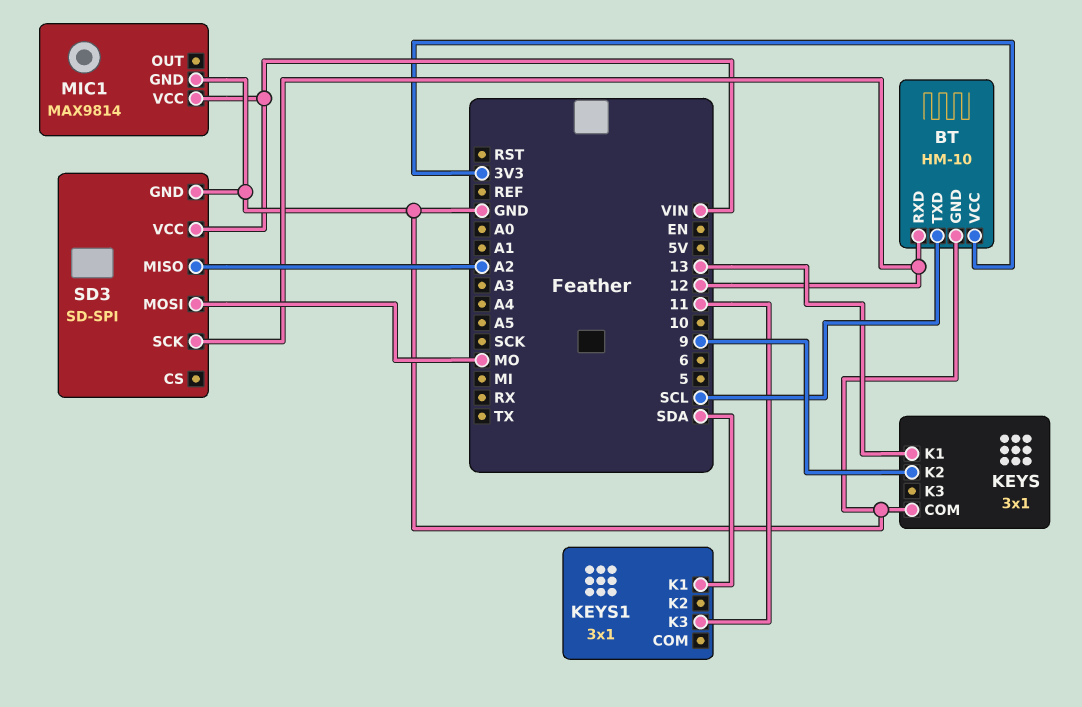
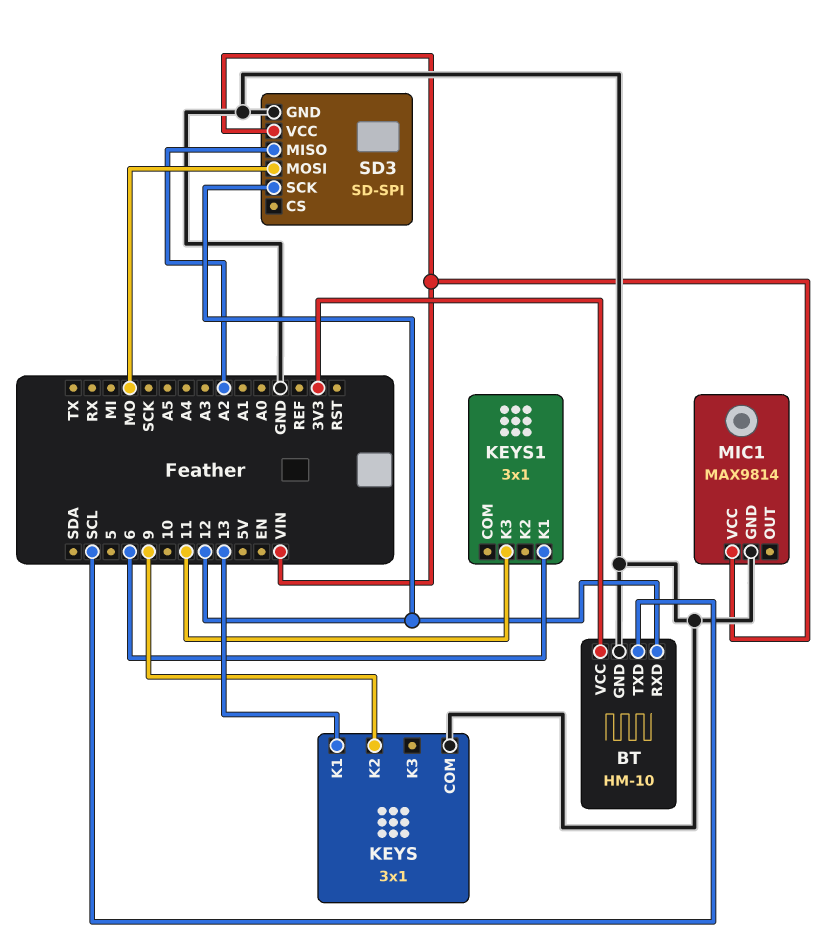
KEYS1 pin K1: SDA -> 6

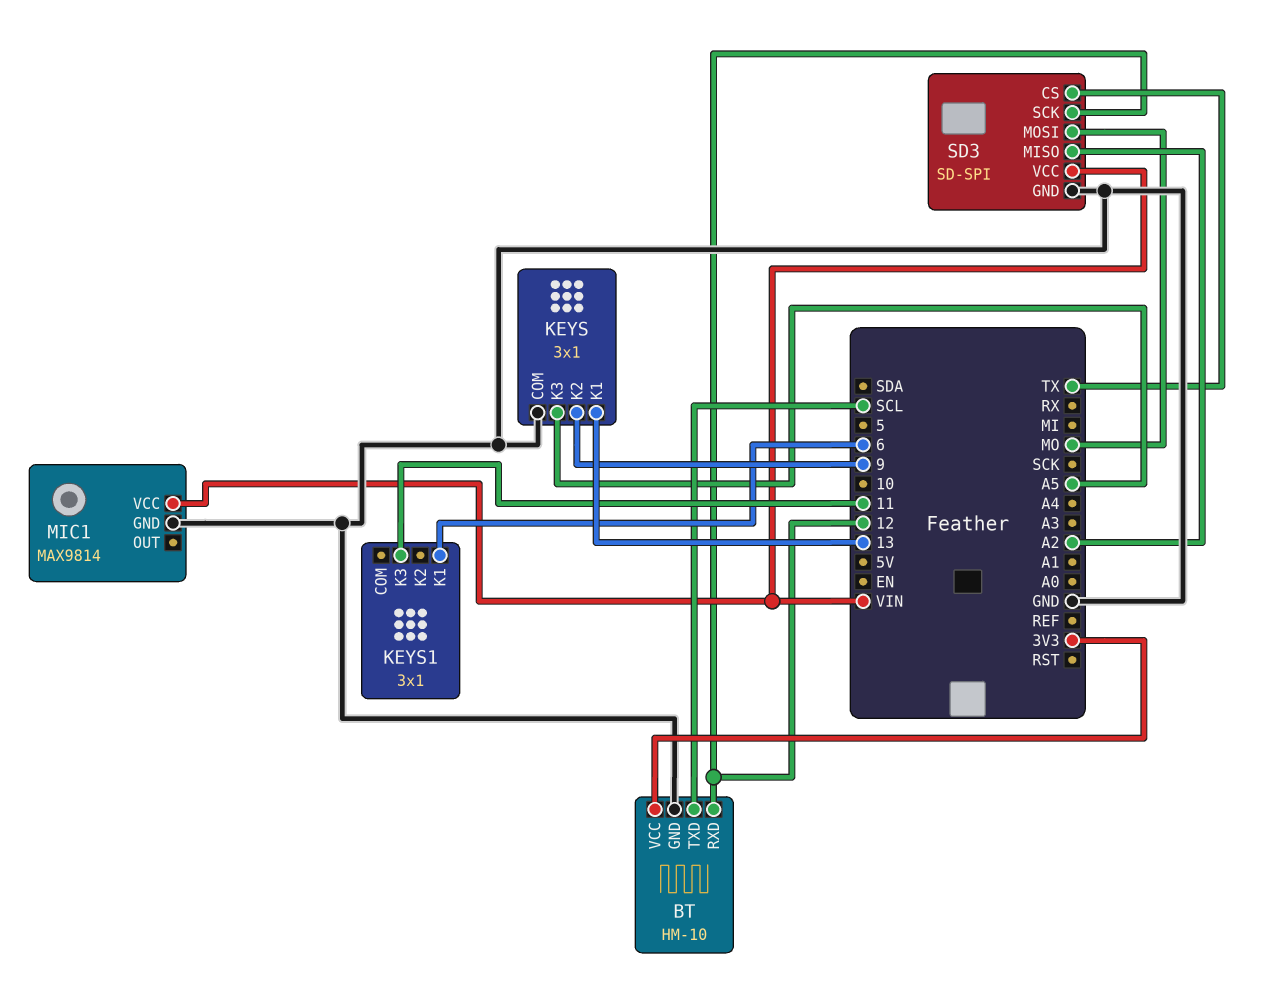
KEYS pin K3: none -> A5
SD3 pin CS: none -> TX

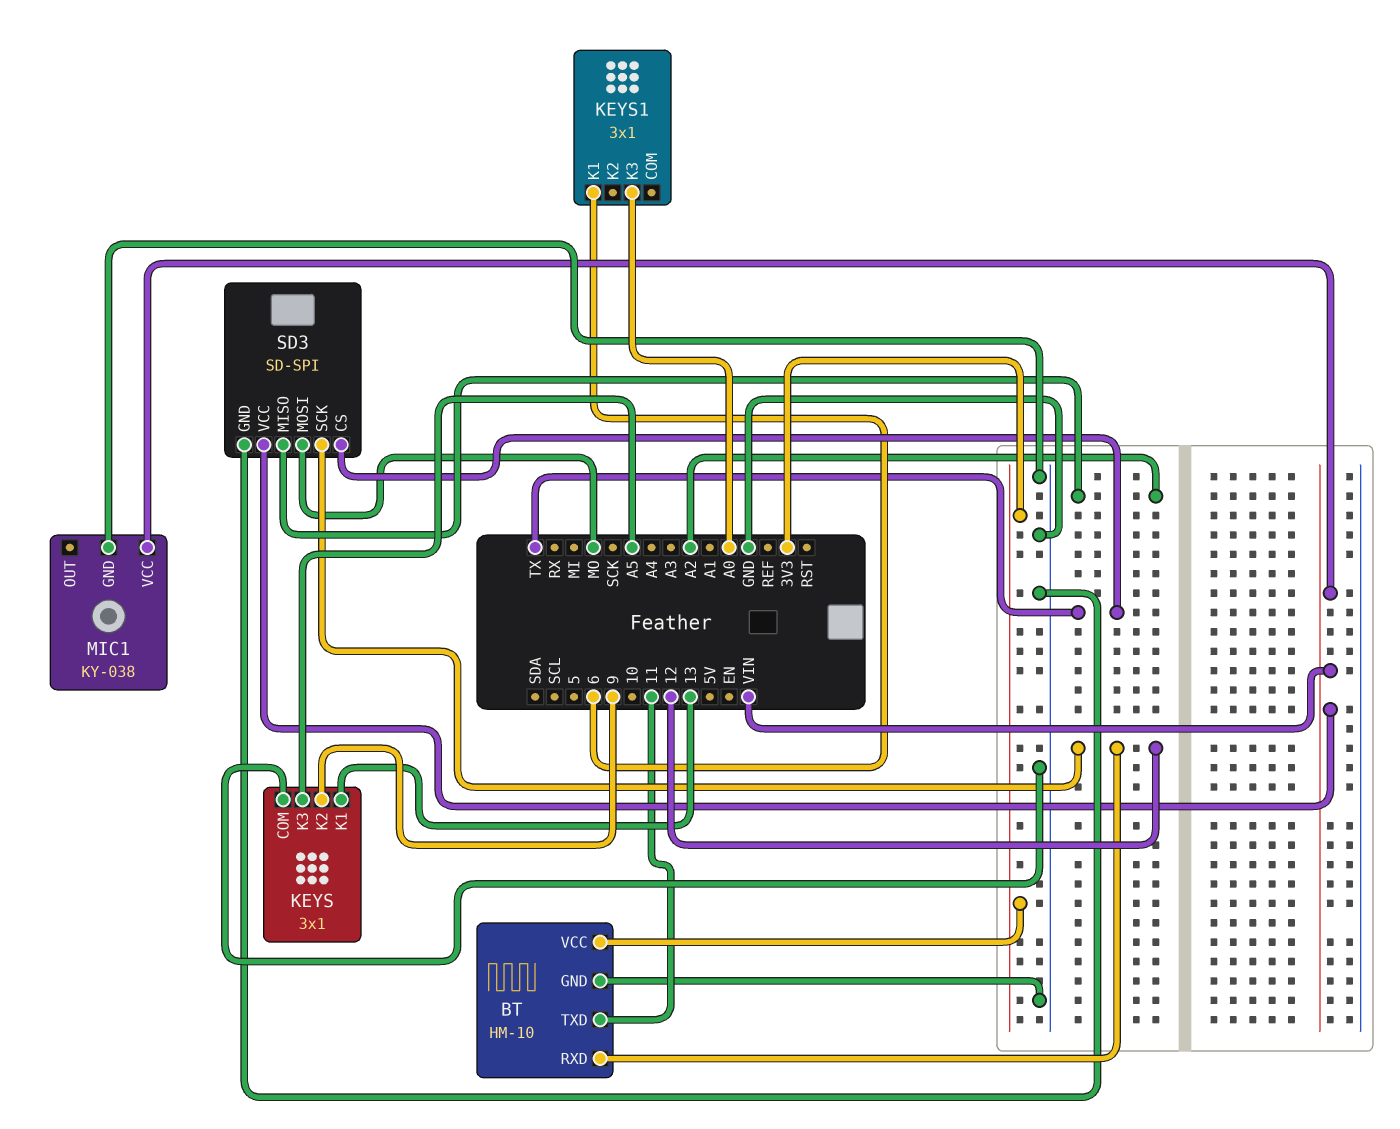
BT pin TXD: SCL -> 11
KEYS1 pin K3: 11 -> A0
MIC1: MAX9814 -> KY-038

